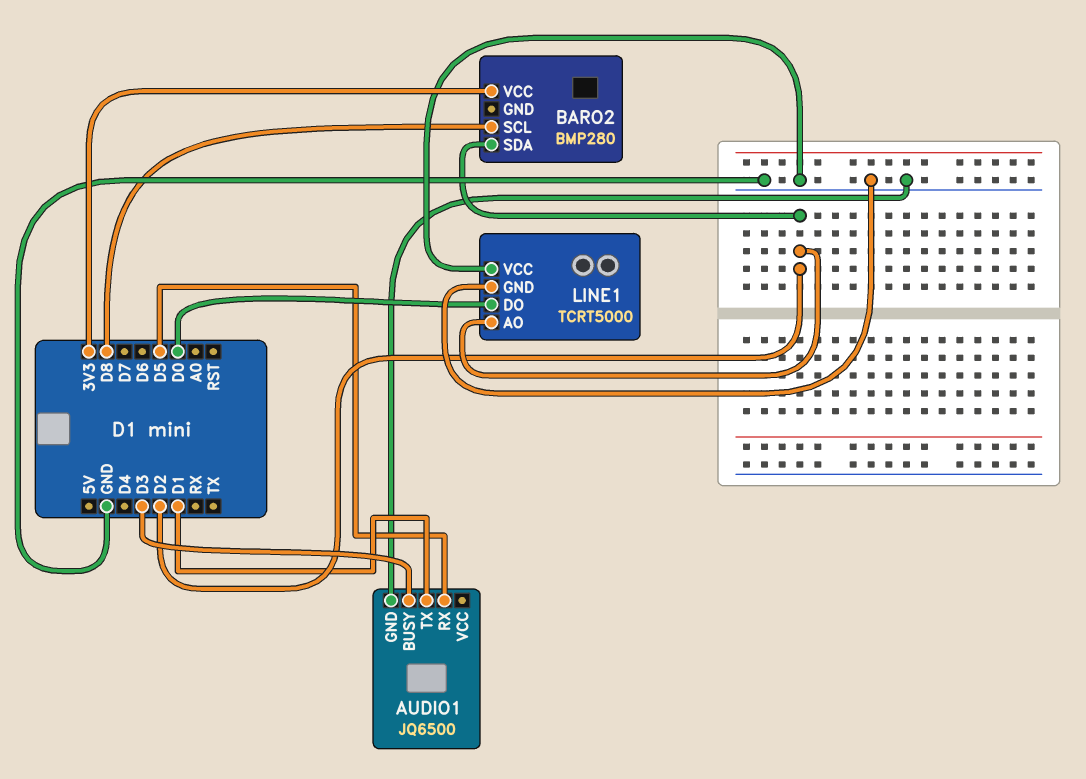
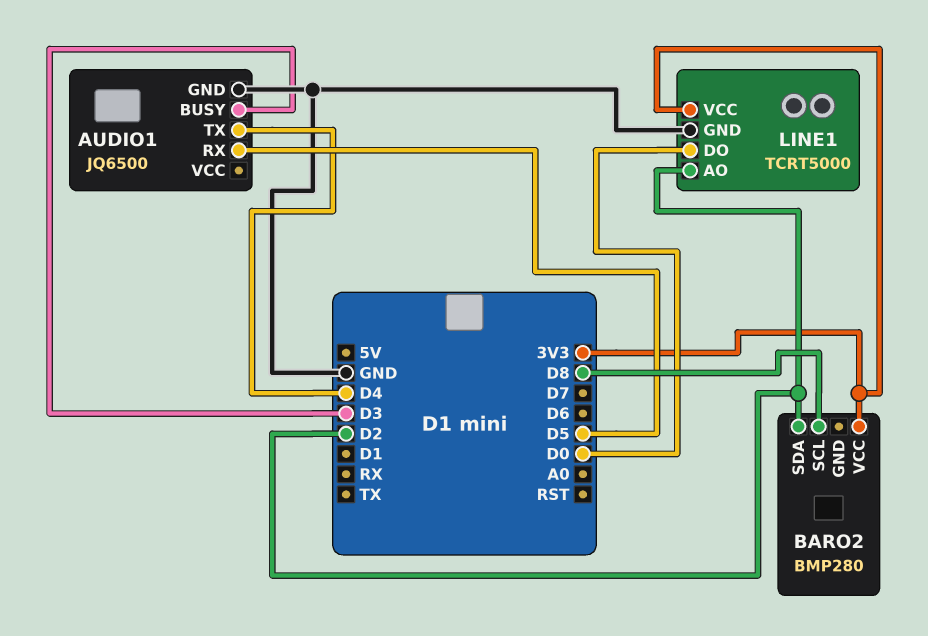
AUDIO1 pin TX: D1 -> D4
LINE1 pin VCC: GND -> 3V3

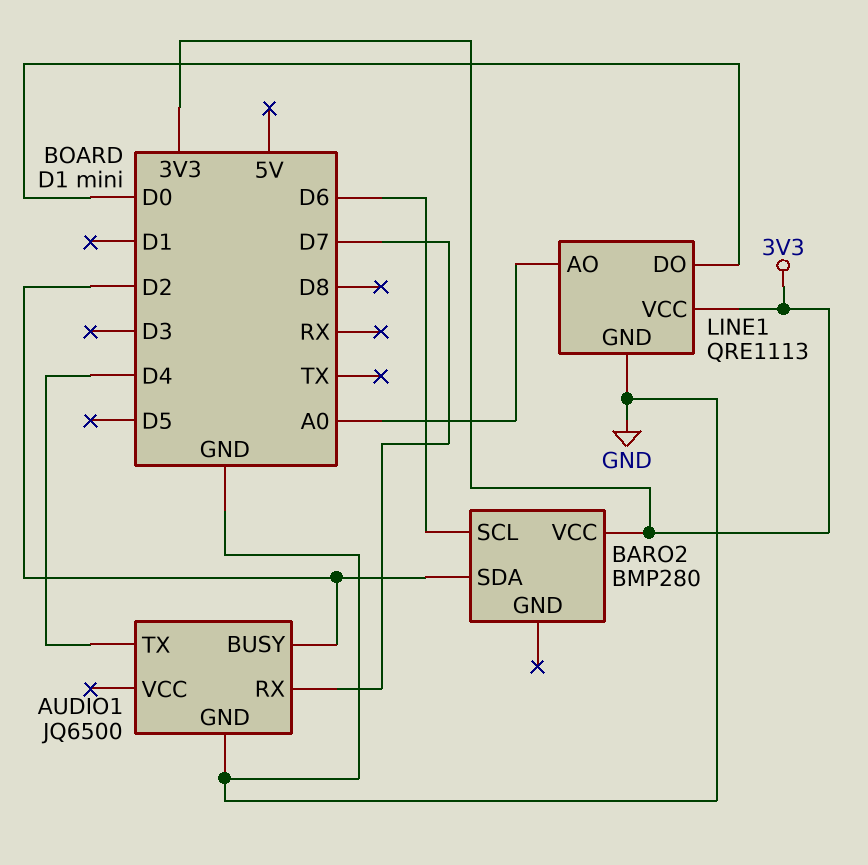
AUDIO1 pin BUSY: D3 -> D2
AUDIO1 pin RX: D5 -> D7
BARO2 pin SCL: D8 -> D6
LINE1: TCRT5000 -> QRE1113
LINE1 pin AO: D2 -> A0

